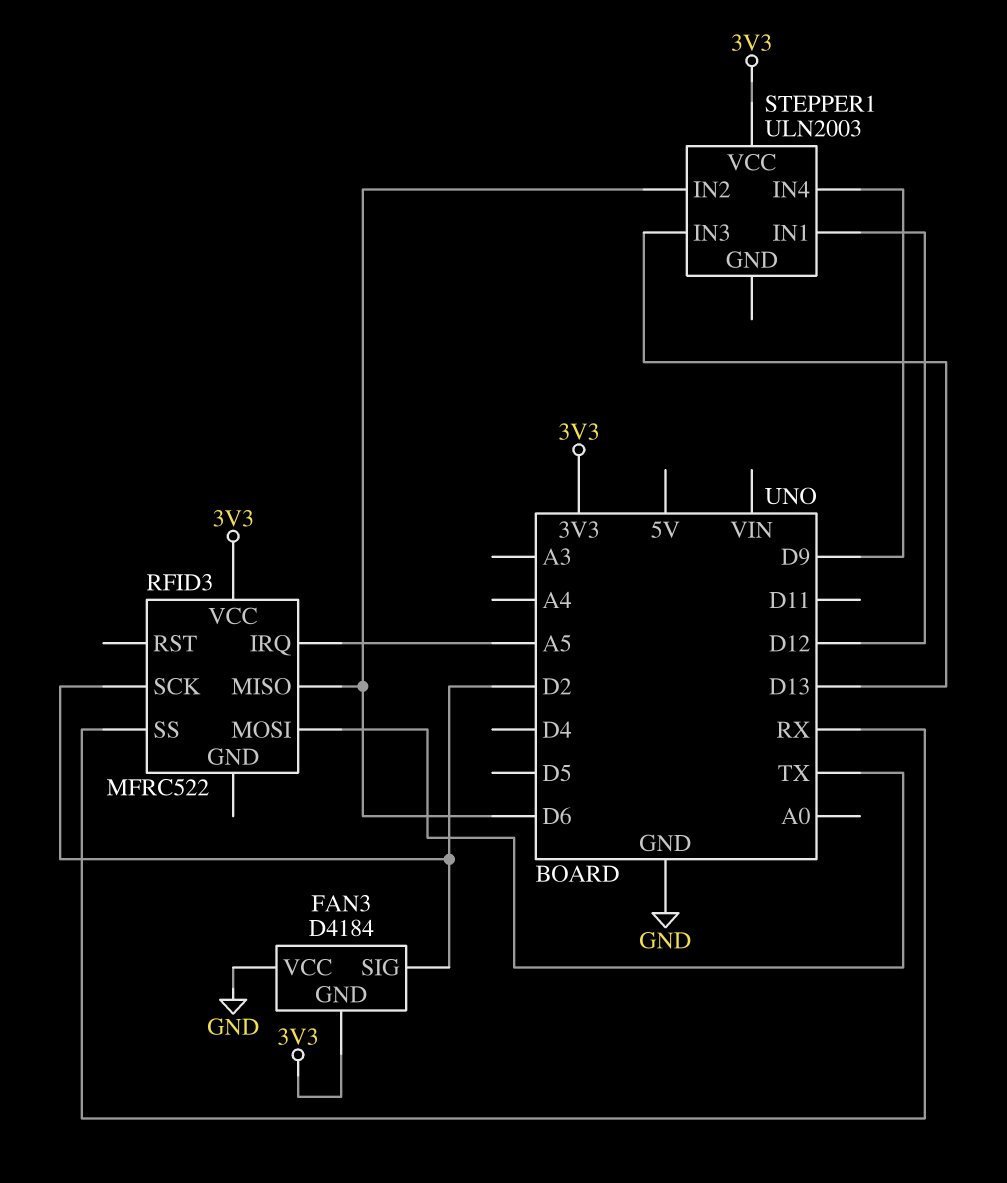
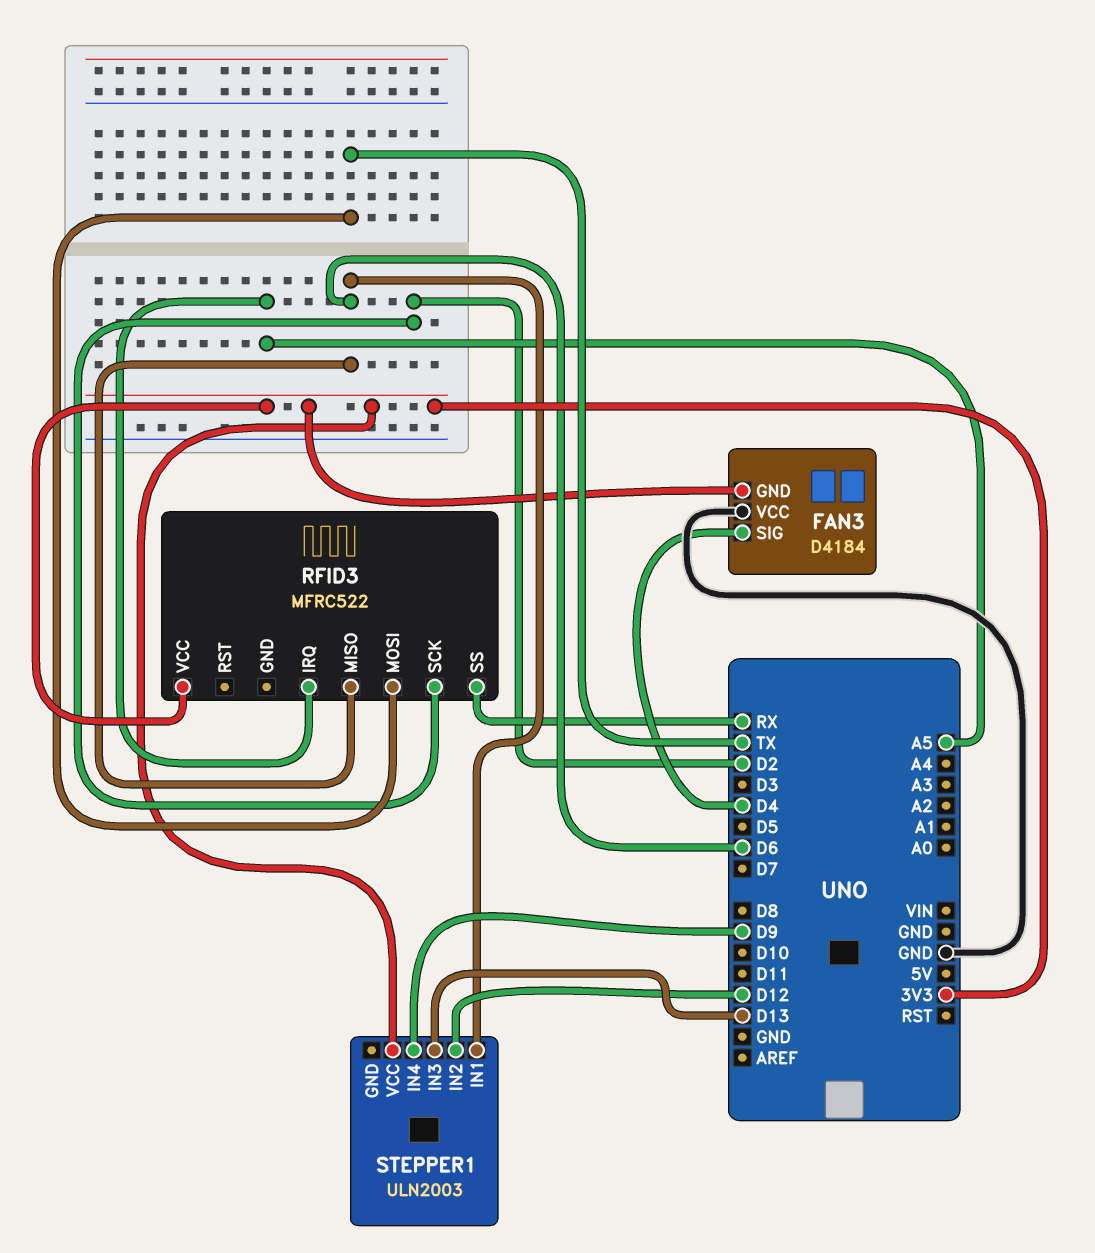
FAN3 pin SIG: D2 -> D4
STEPPER1 pin IN1: D12 -> D6
STEPPER1 pin IN2: D6 -> D12

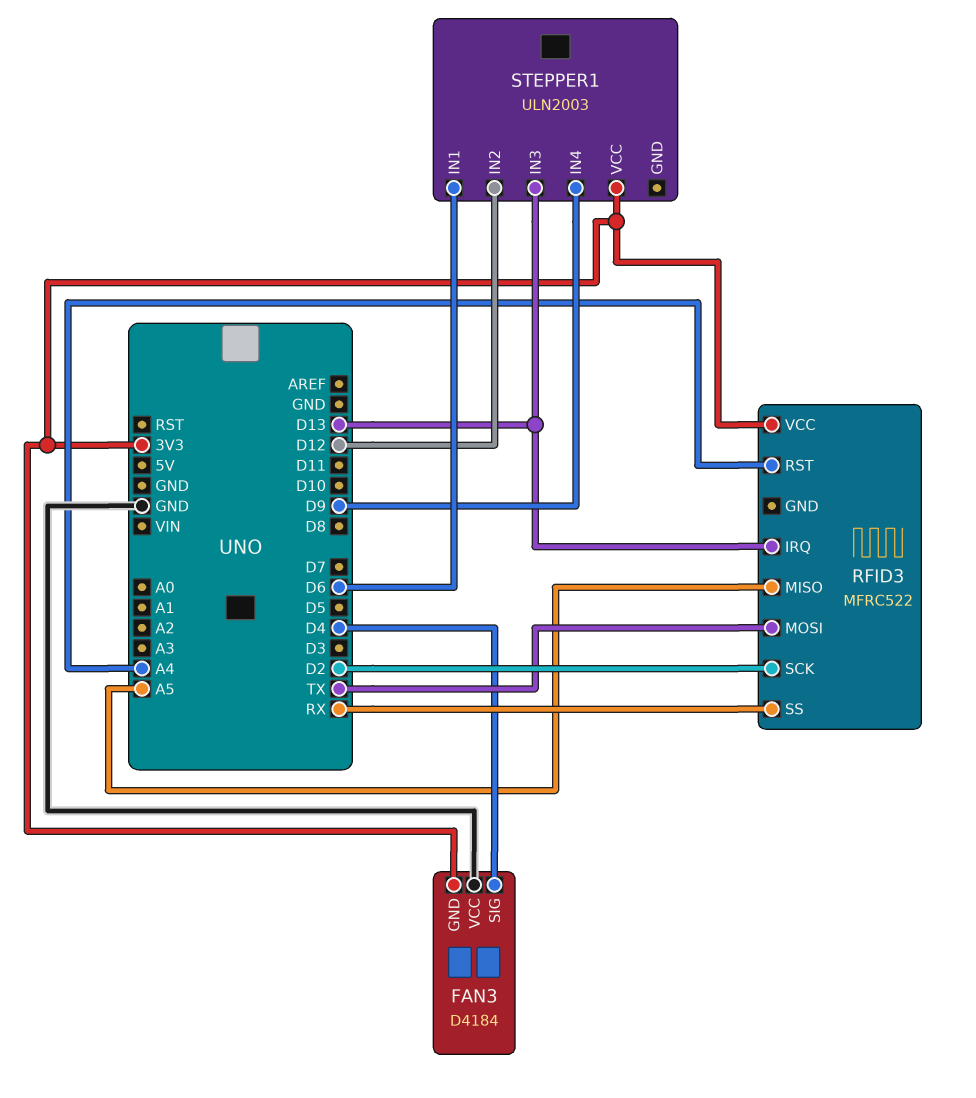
RFID3 pin IRQ: A5 -> D13
RFID3 pin MISO: D6 -> A5
RFID3 pin RST: none -> A4

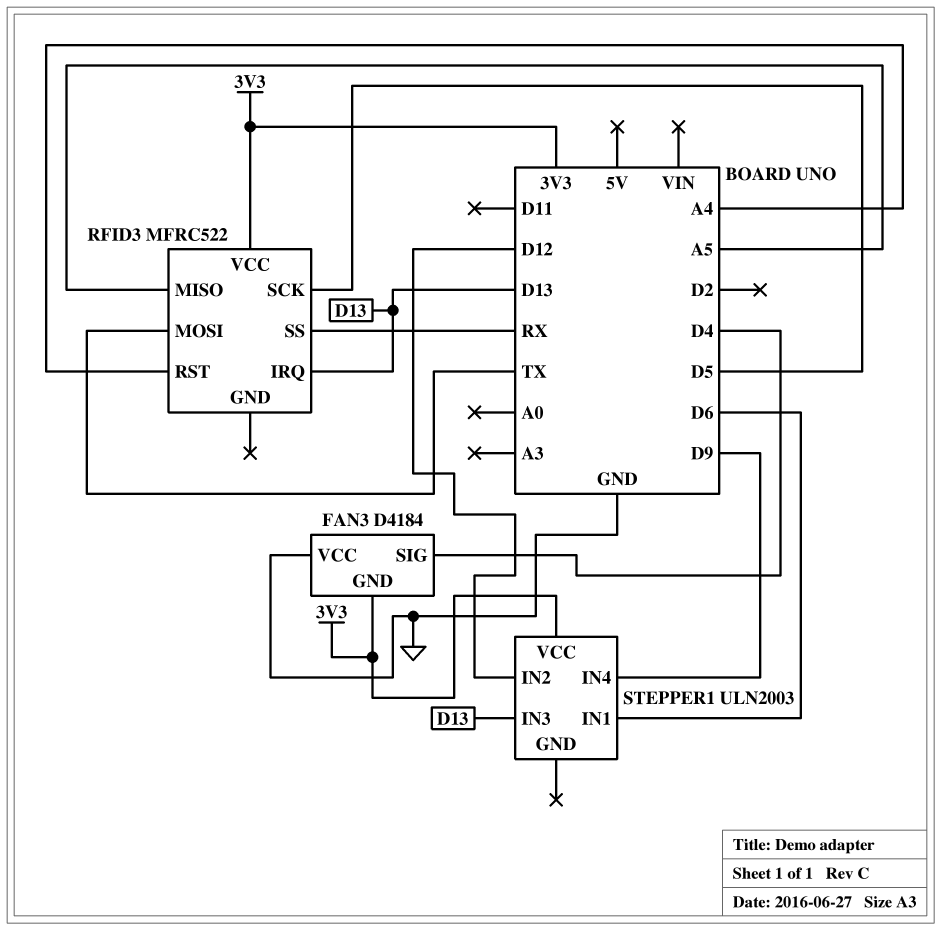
RFID3 pin SCK: D2 -> D5

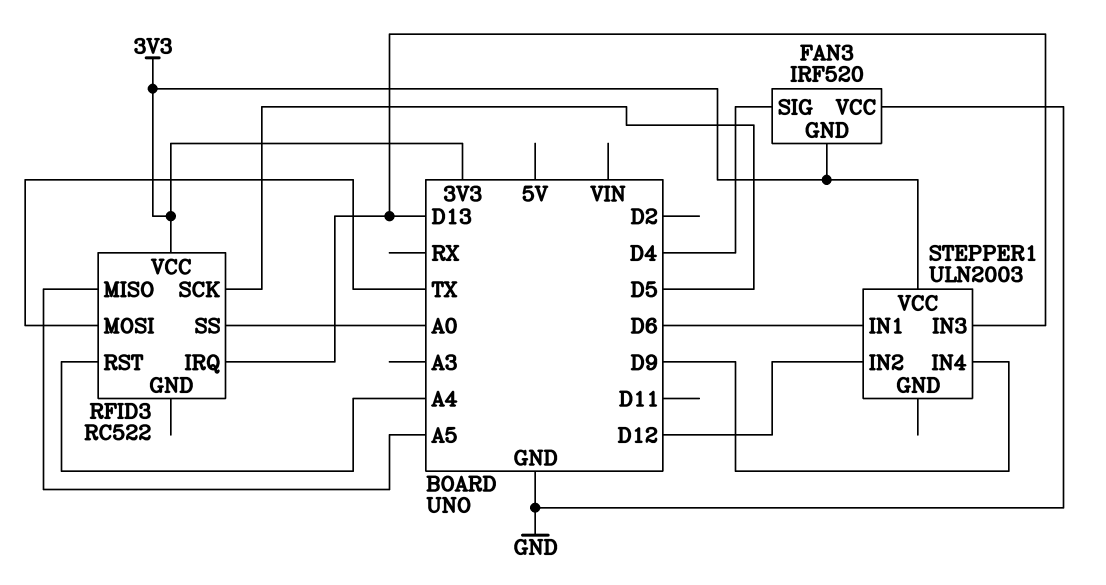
FAN3: D4184 -> IRF520
RFID3: MFRC522 -> RC522
RFID3 pin SS: RX -> A0

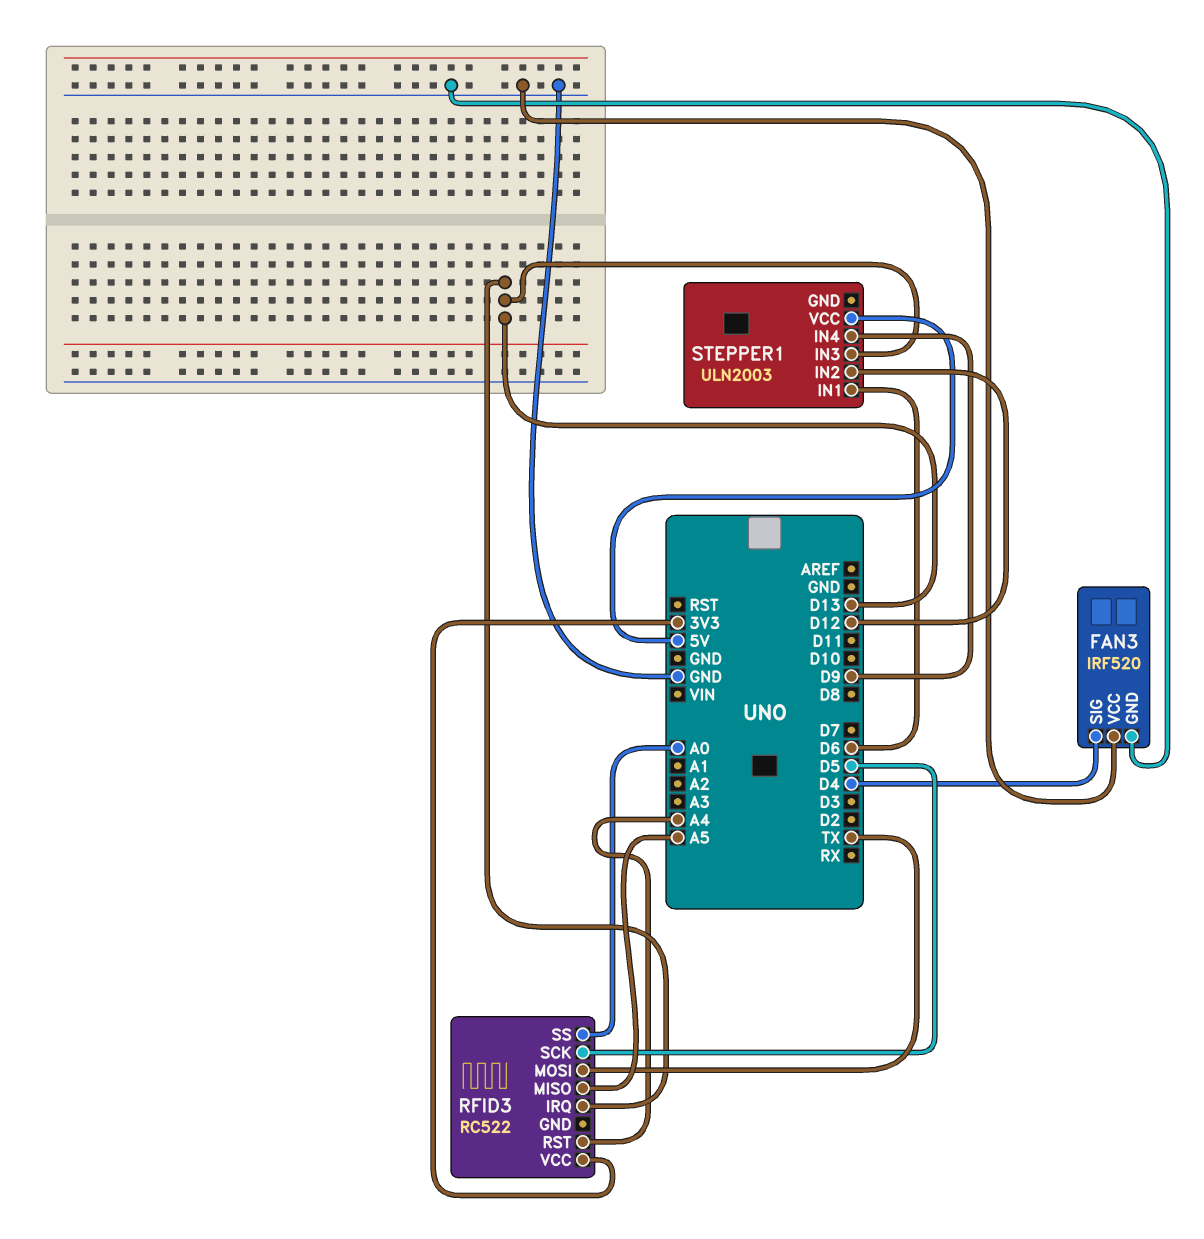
FAN3 pin GND: 3V3 -> GND
STEPPER1 pin VCC: 3V3 -> 5V

